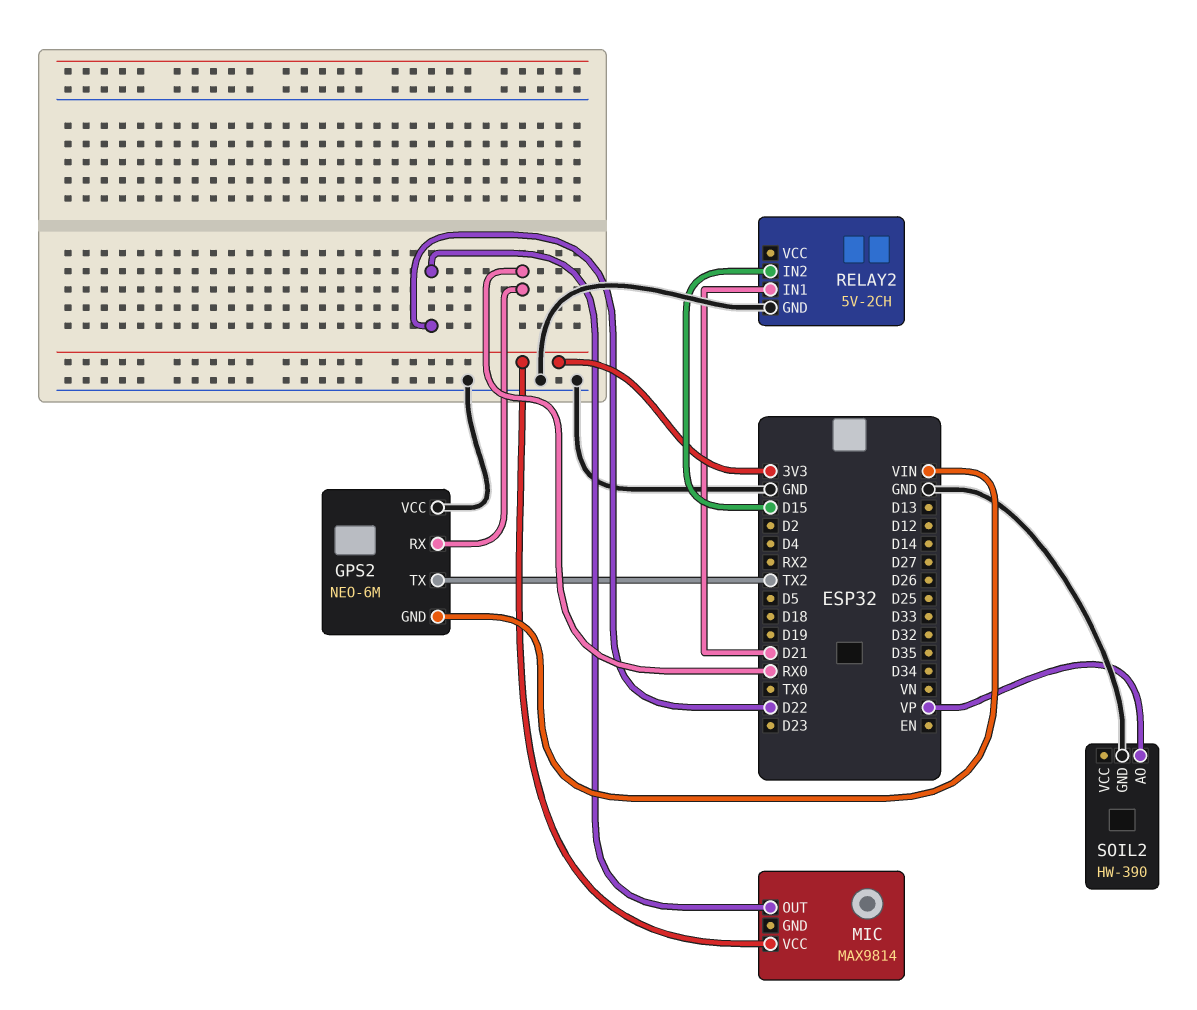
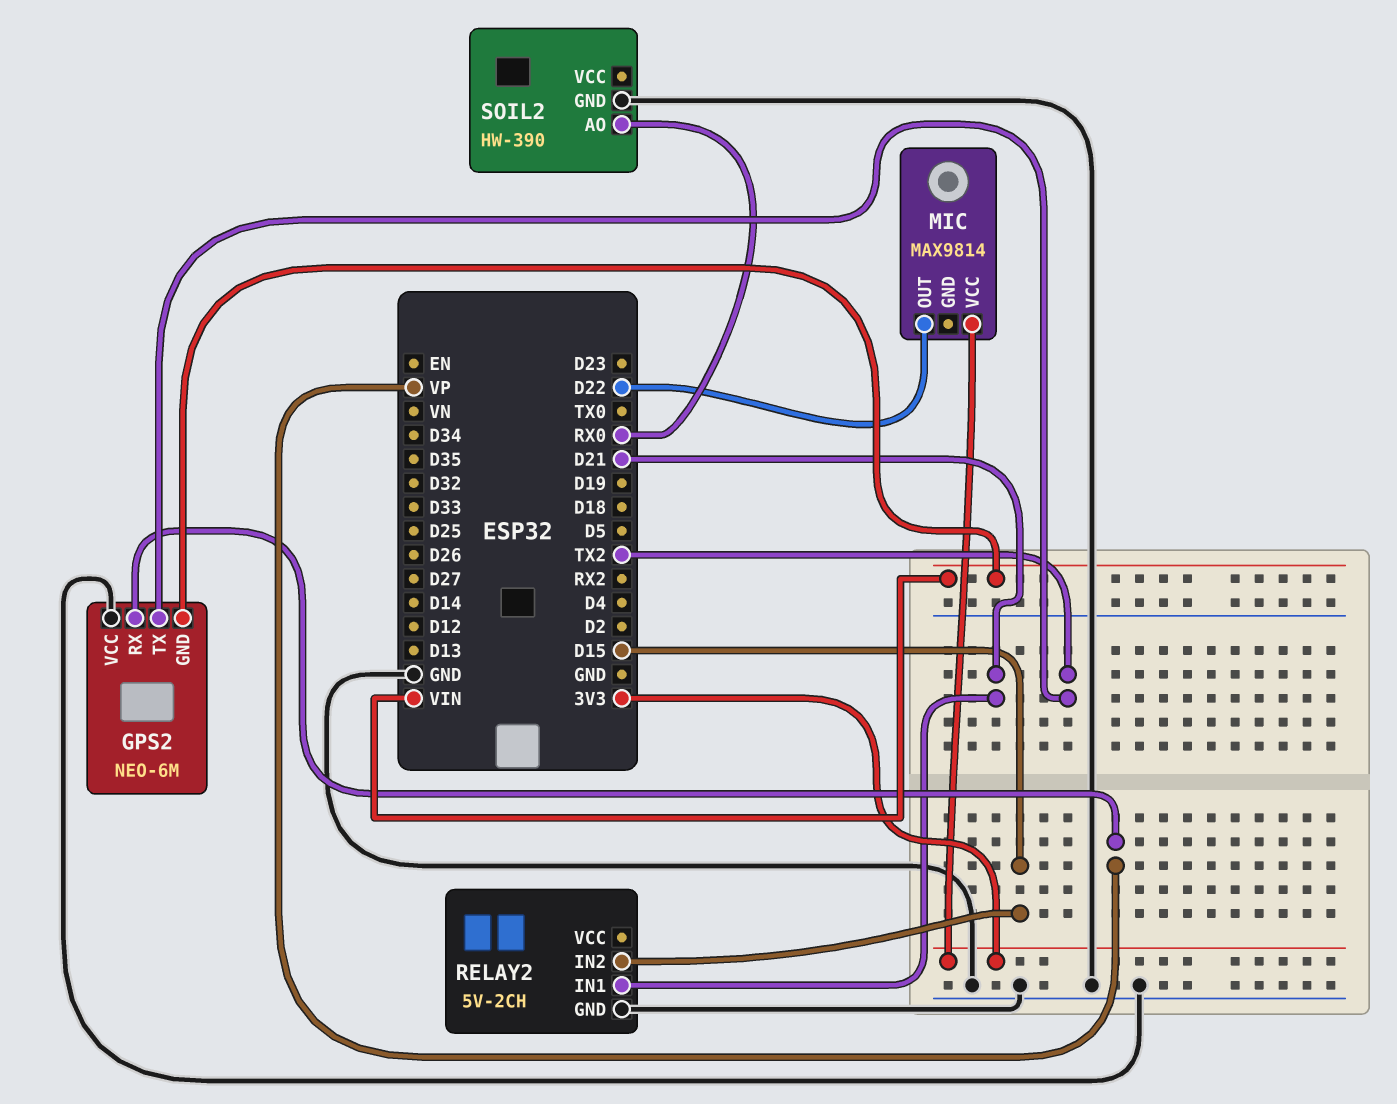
GPS2 pin RX: RX0 -> VP
SOIL2 pin AO: VP -> RX0

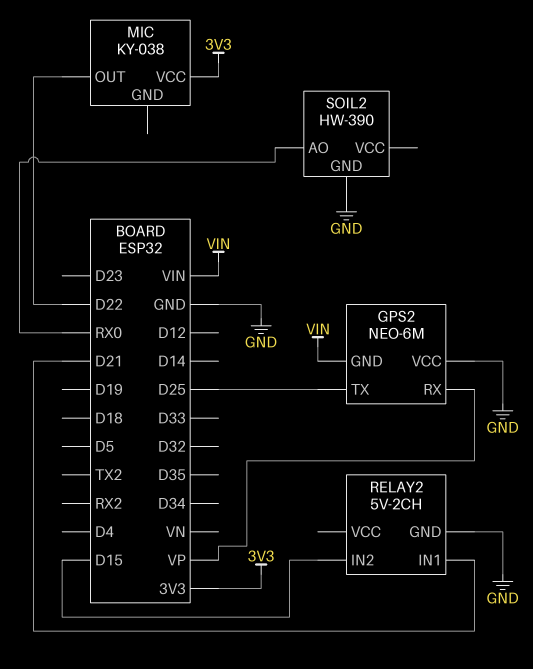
GPS2 pin TX: TX2 -> D25
MIC: MAX9814 -> KY-038

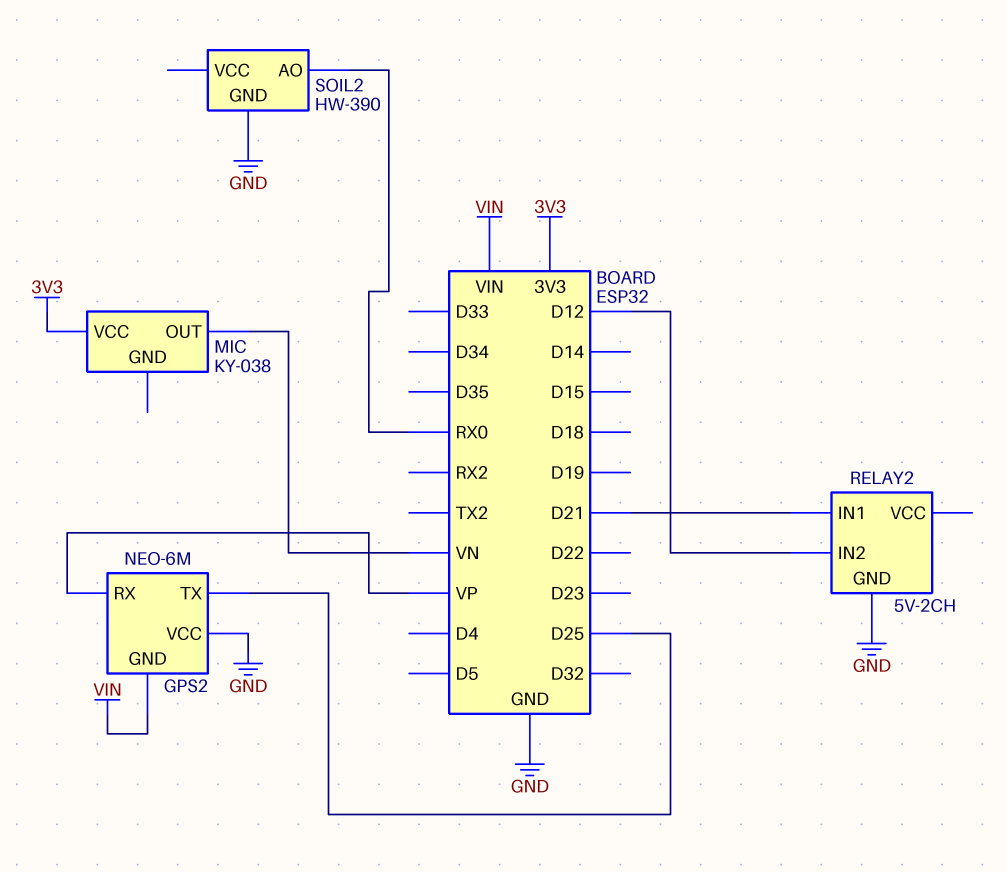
MIC pin OUT: D22 -> VN
RELAY2 pin IN2: D15 -> D12

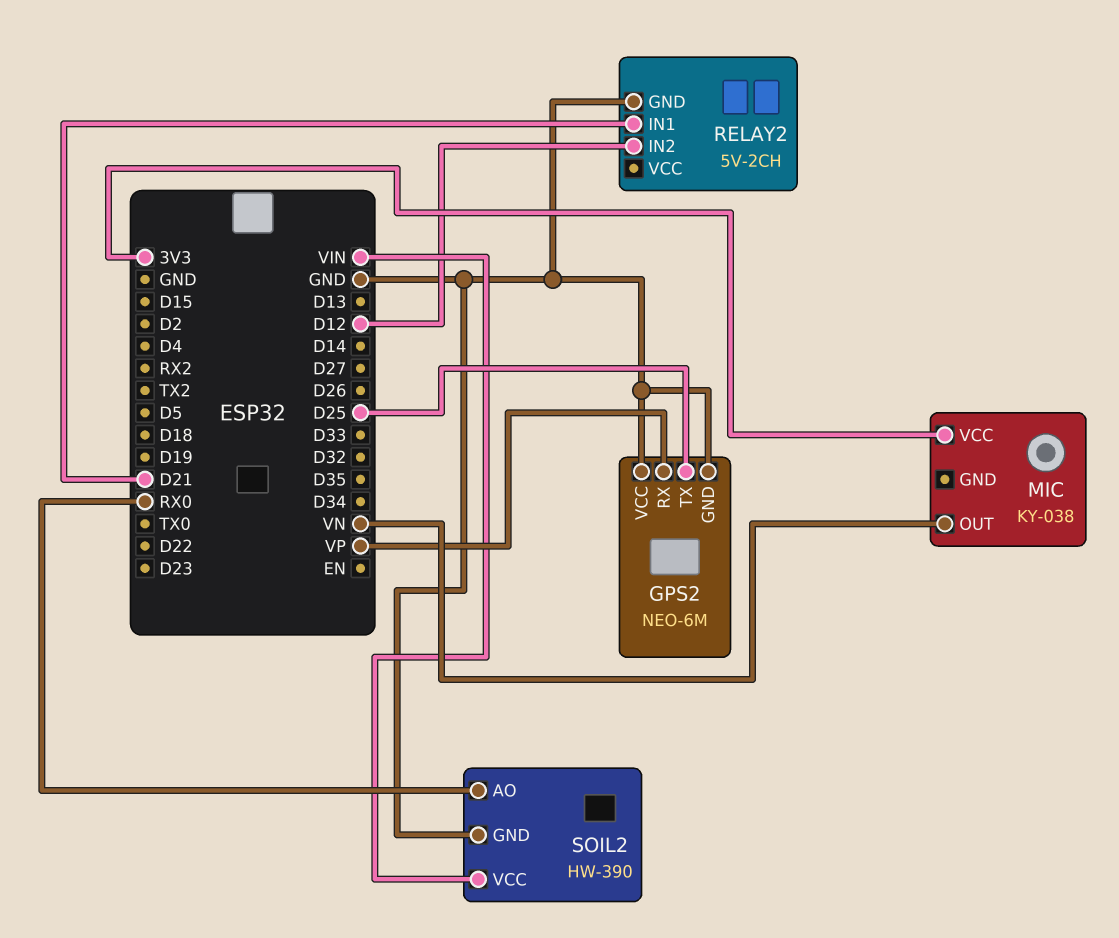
GPS2 pin GND: VIN -> GND
SOIL2 pin VCC: none -> VIN

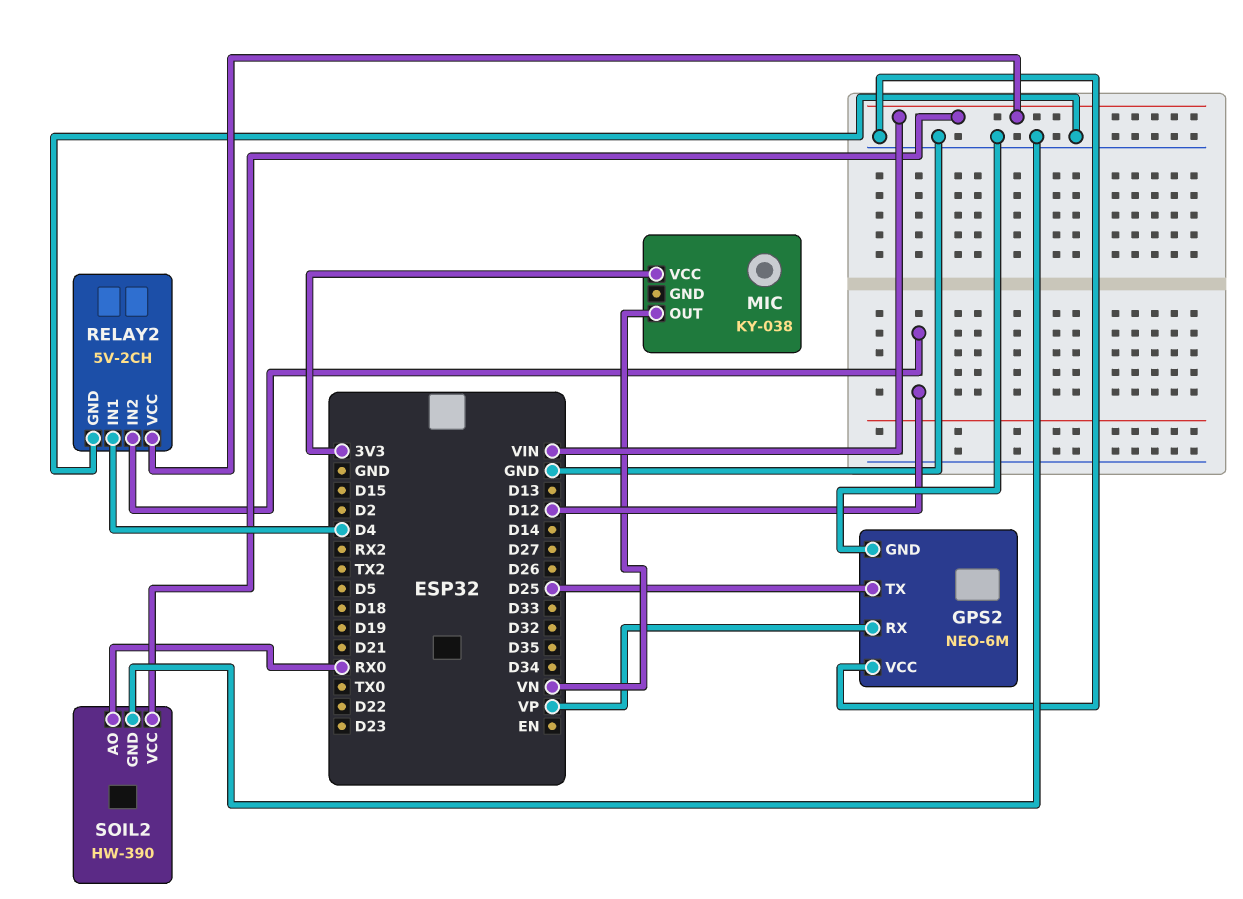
RELAY2 pin IN1: D21 -> D4
RELAY2 pin VCC: none -> VIN

